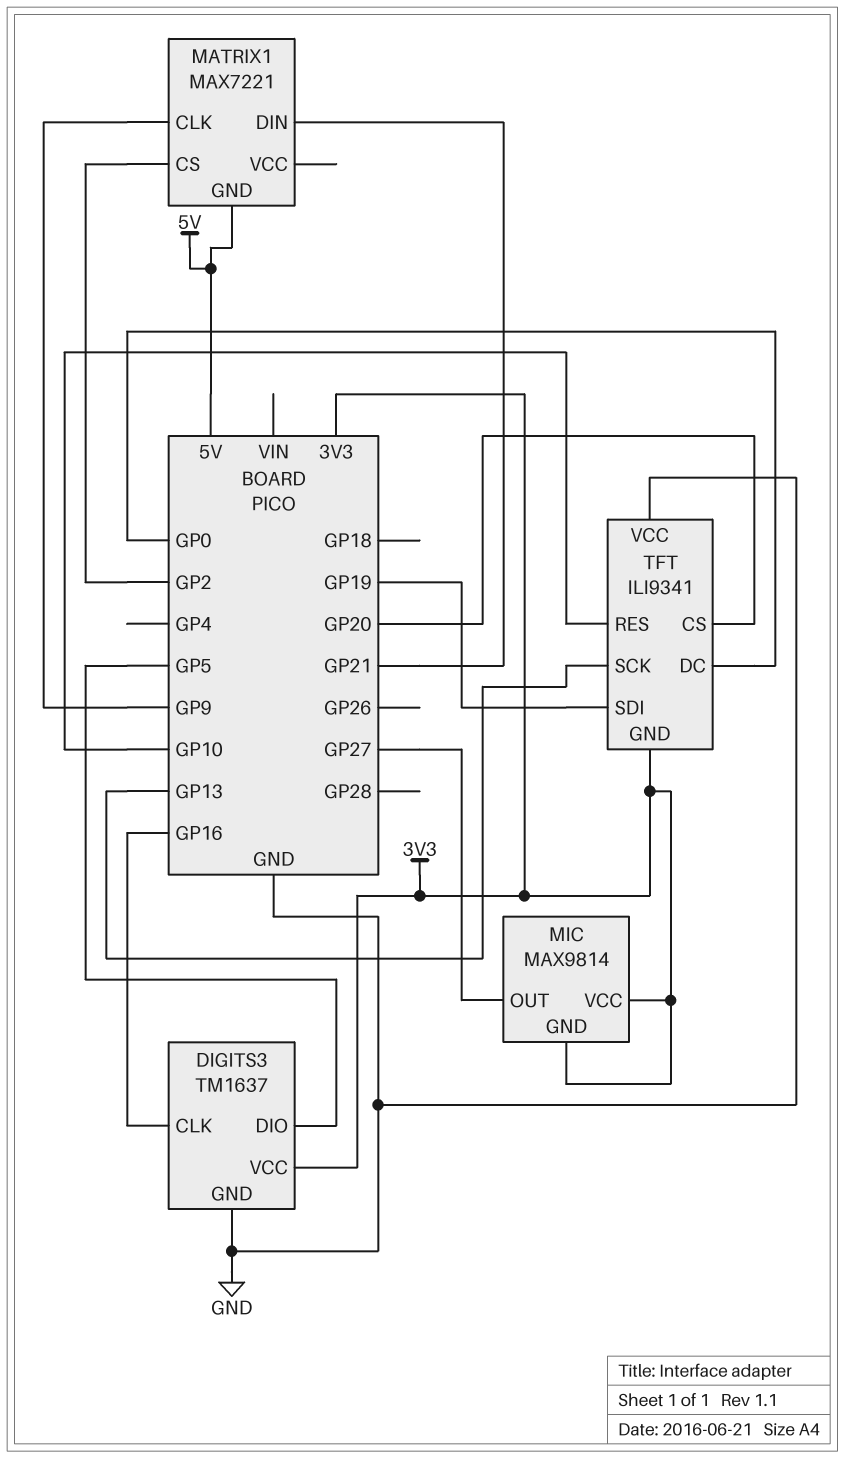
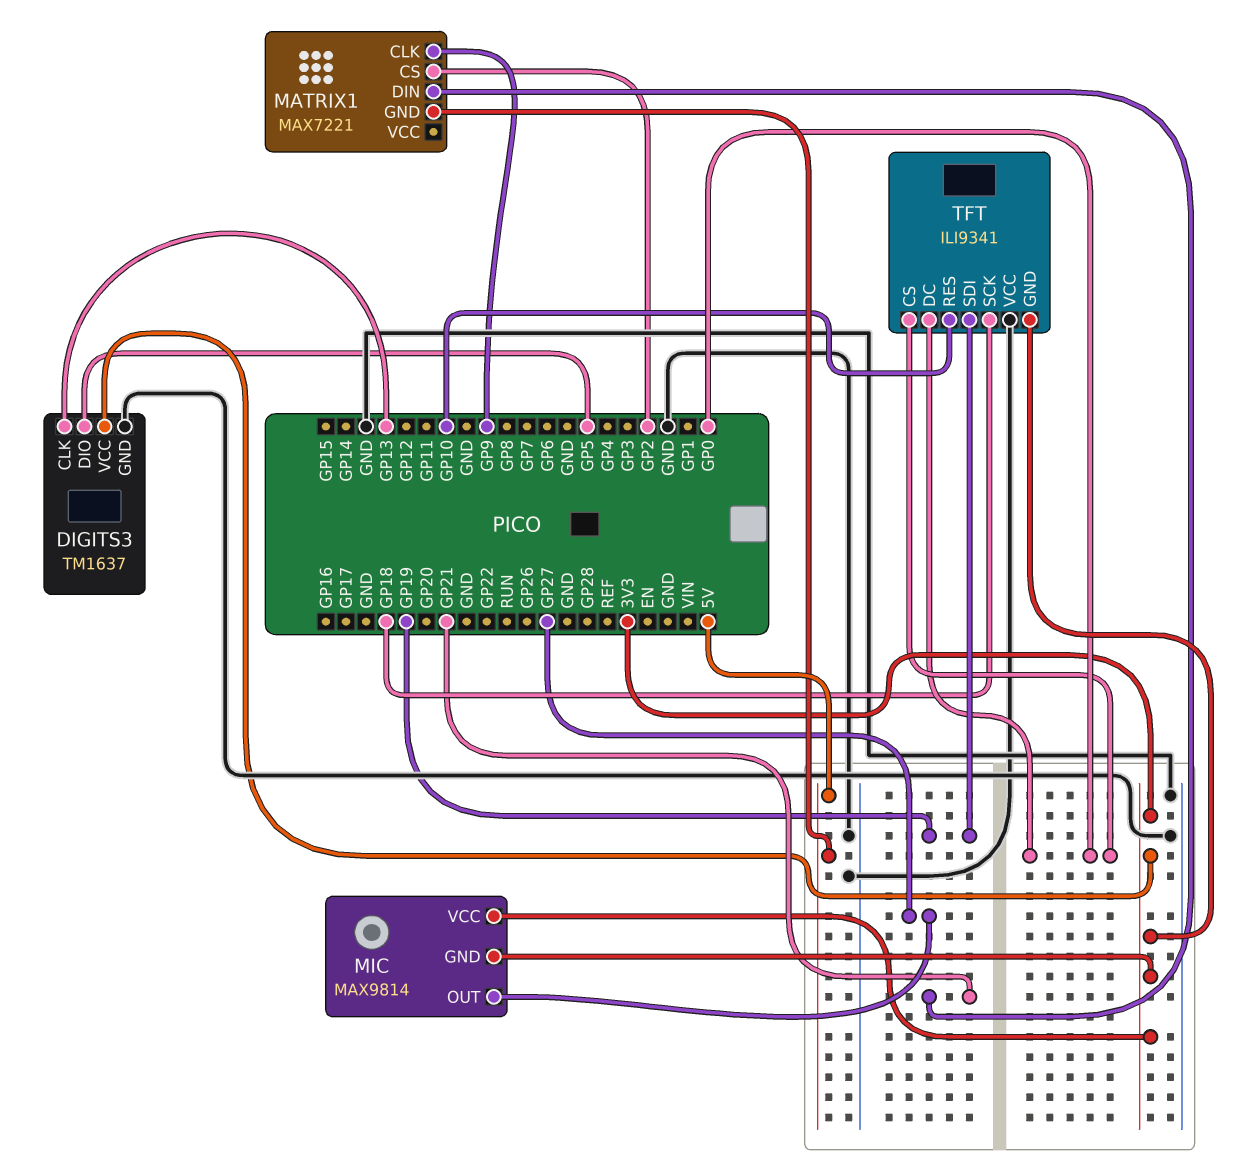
DIGITS3 pin CLK: GP16 -> GP13
TFT pin CS: GP20 -> GP0
TFT pin SCK: GP13 -> GP18

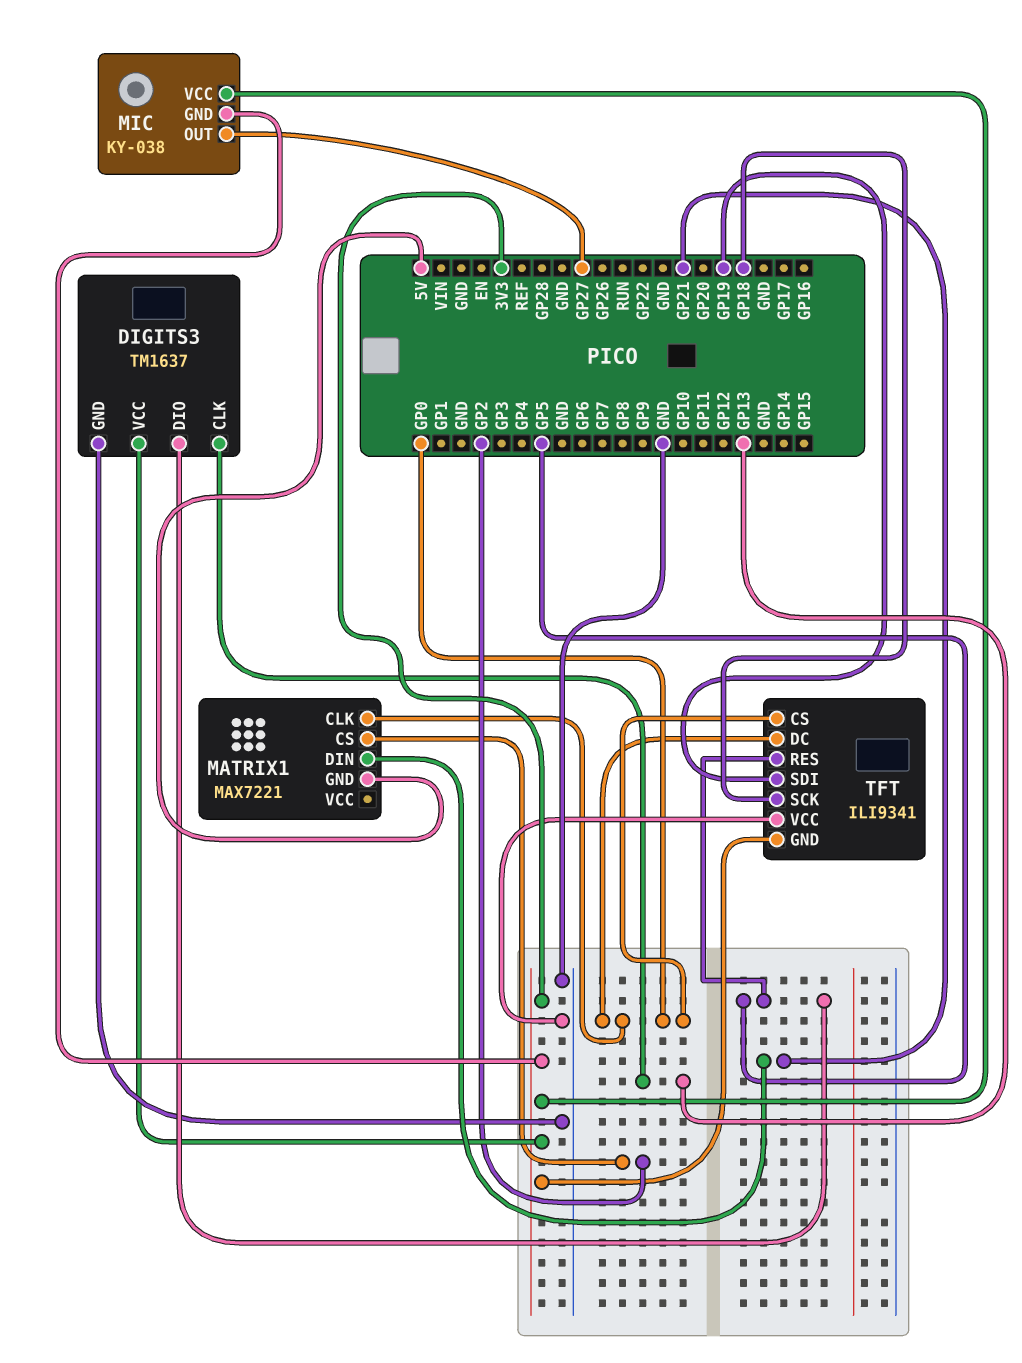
MATRIX1 pin CLK: GP9 -> GP0
MIC: MAX9814 -> KY-038
TFT pin RES: GP10 -> GP5

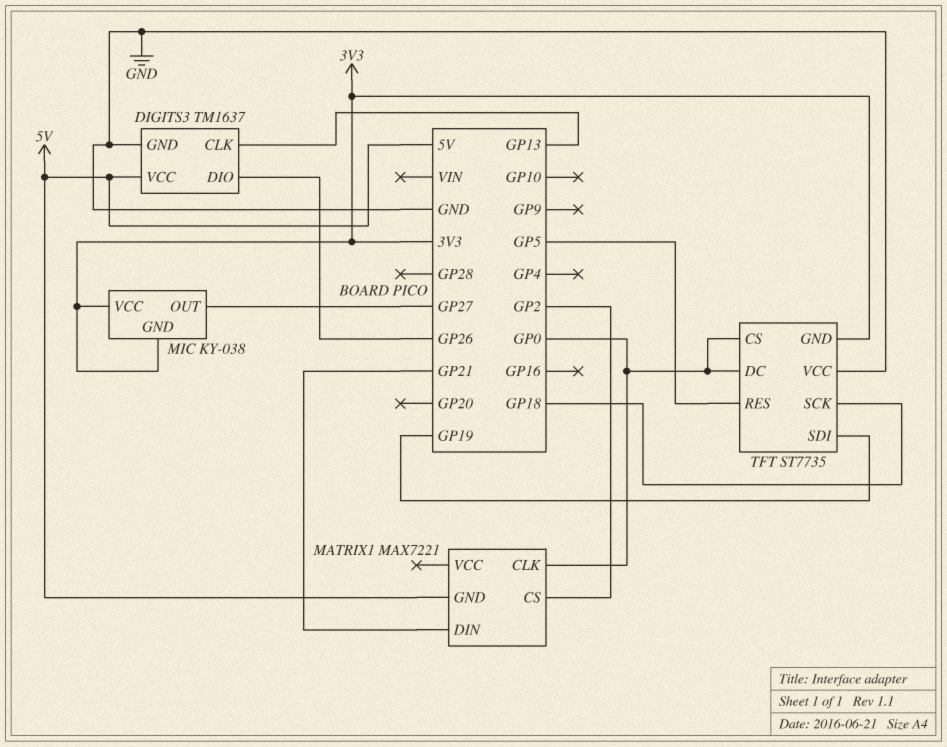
DIGITS3 pin DIO: GP5 -> GP26
DIGITS3 pin VCC: 3V3 -> 5V
TFT: ILI9341 -> ST7735

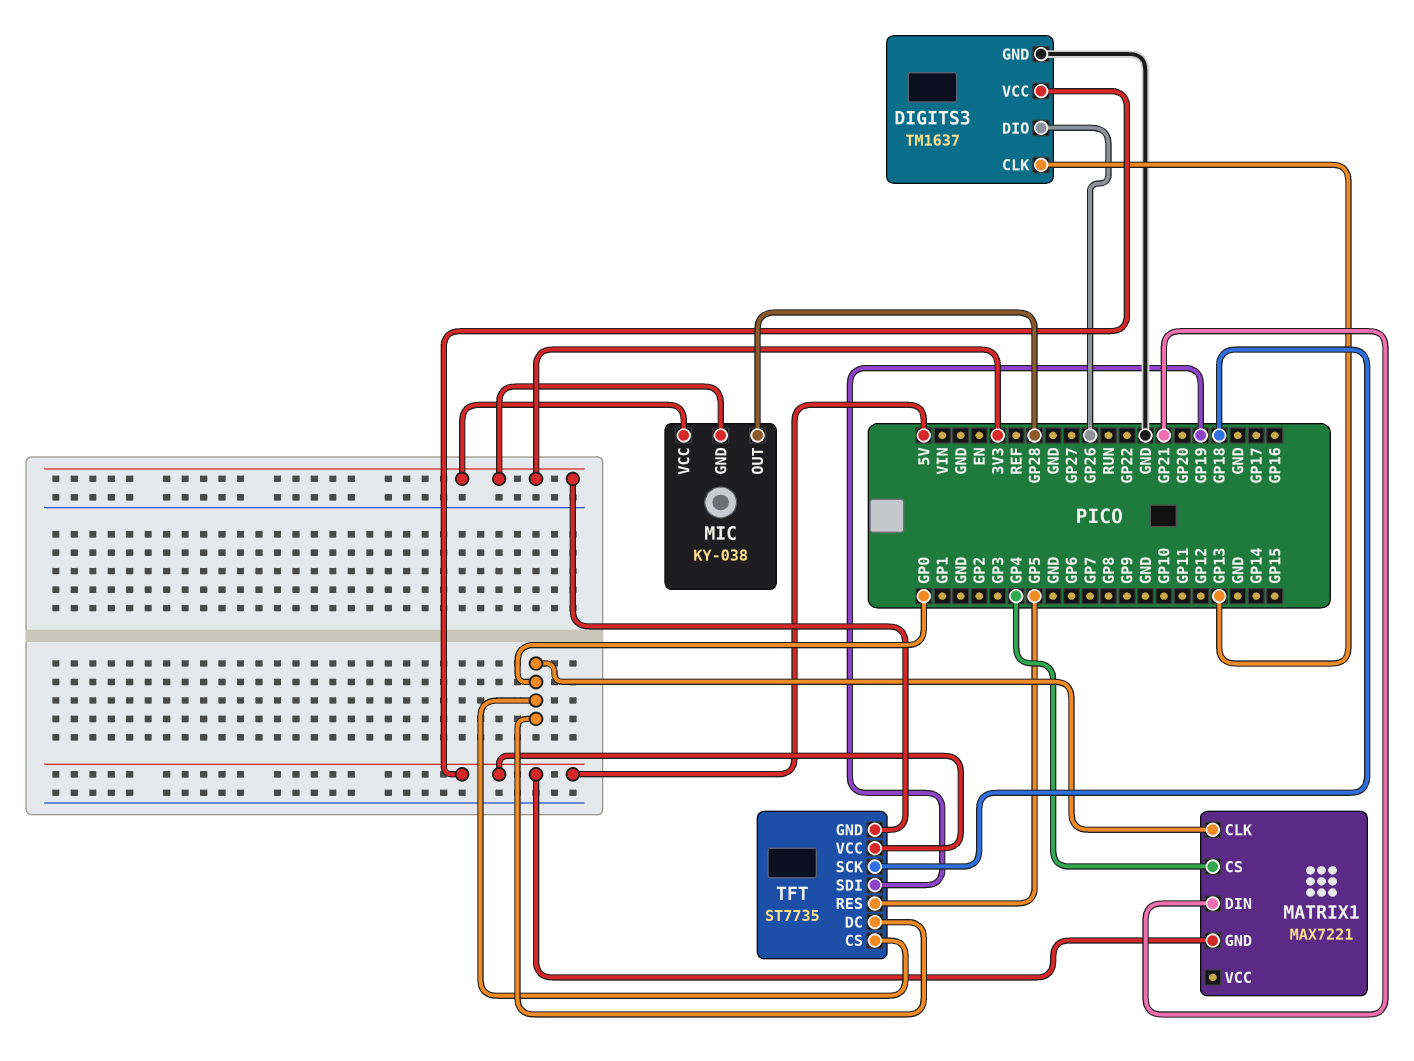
MATRIX1 pin CS: GP2 -> GP4
MIC pin OUT: GP27 -> GP28
TFT pin VCC: GND -> 5V

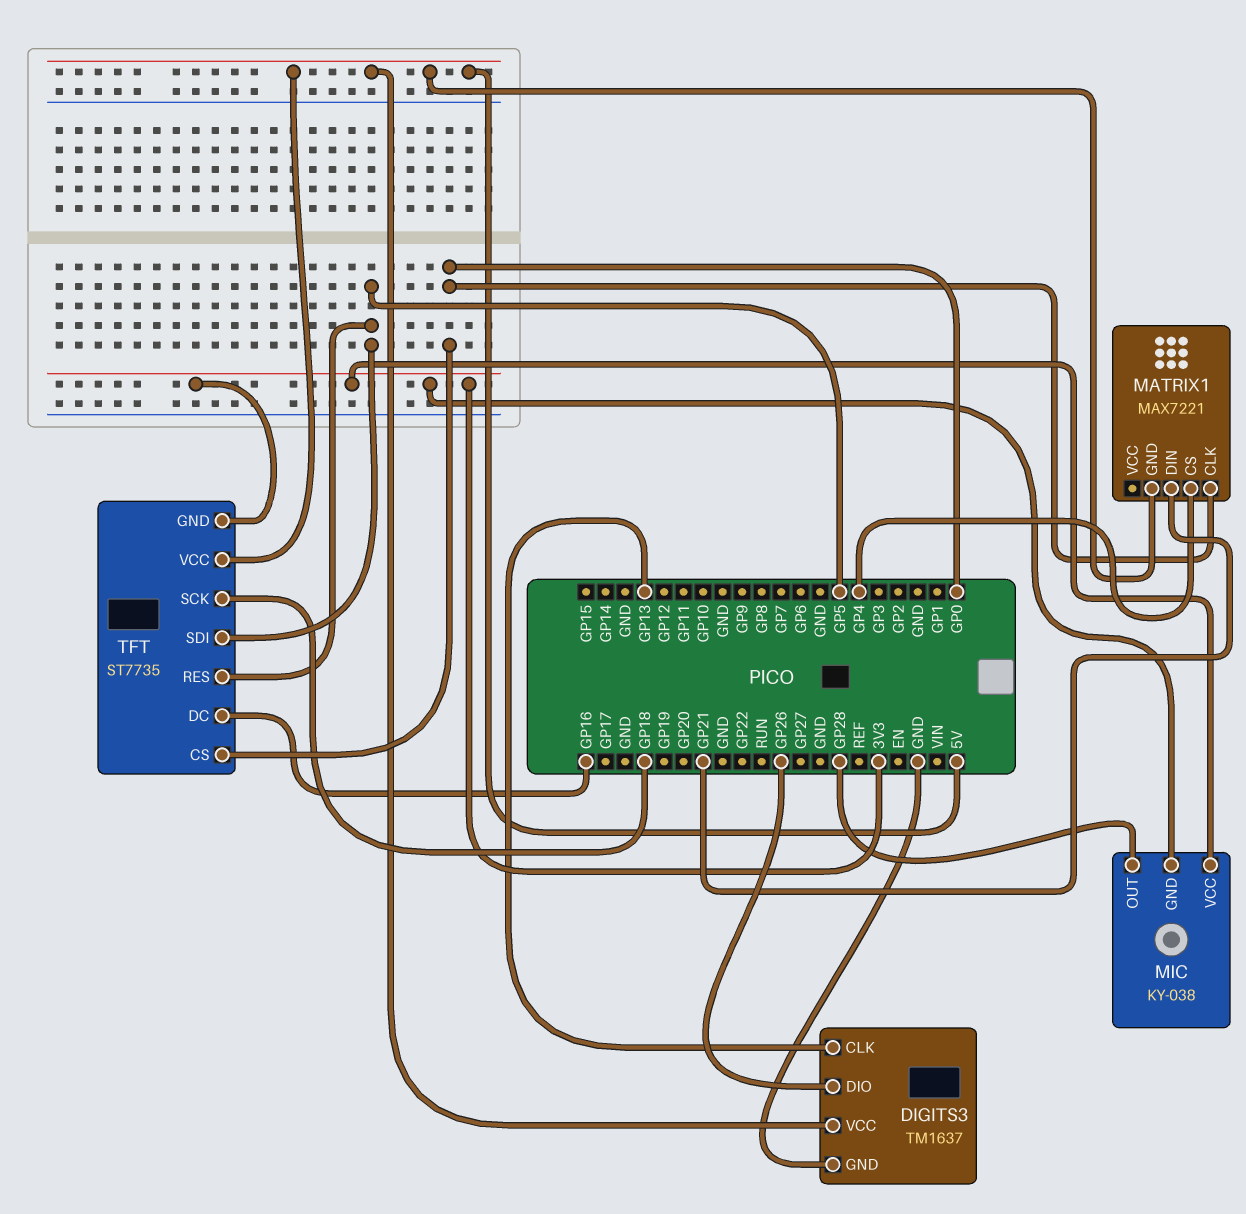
TFT pin DC: GP0 -> GP16
TFT pin SDI: GP19 -> GP5

